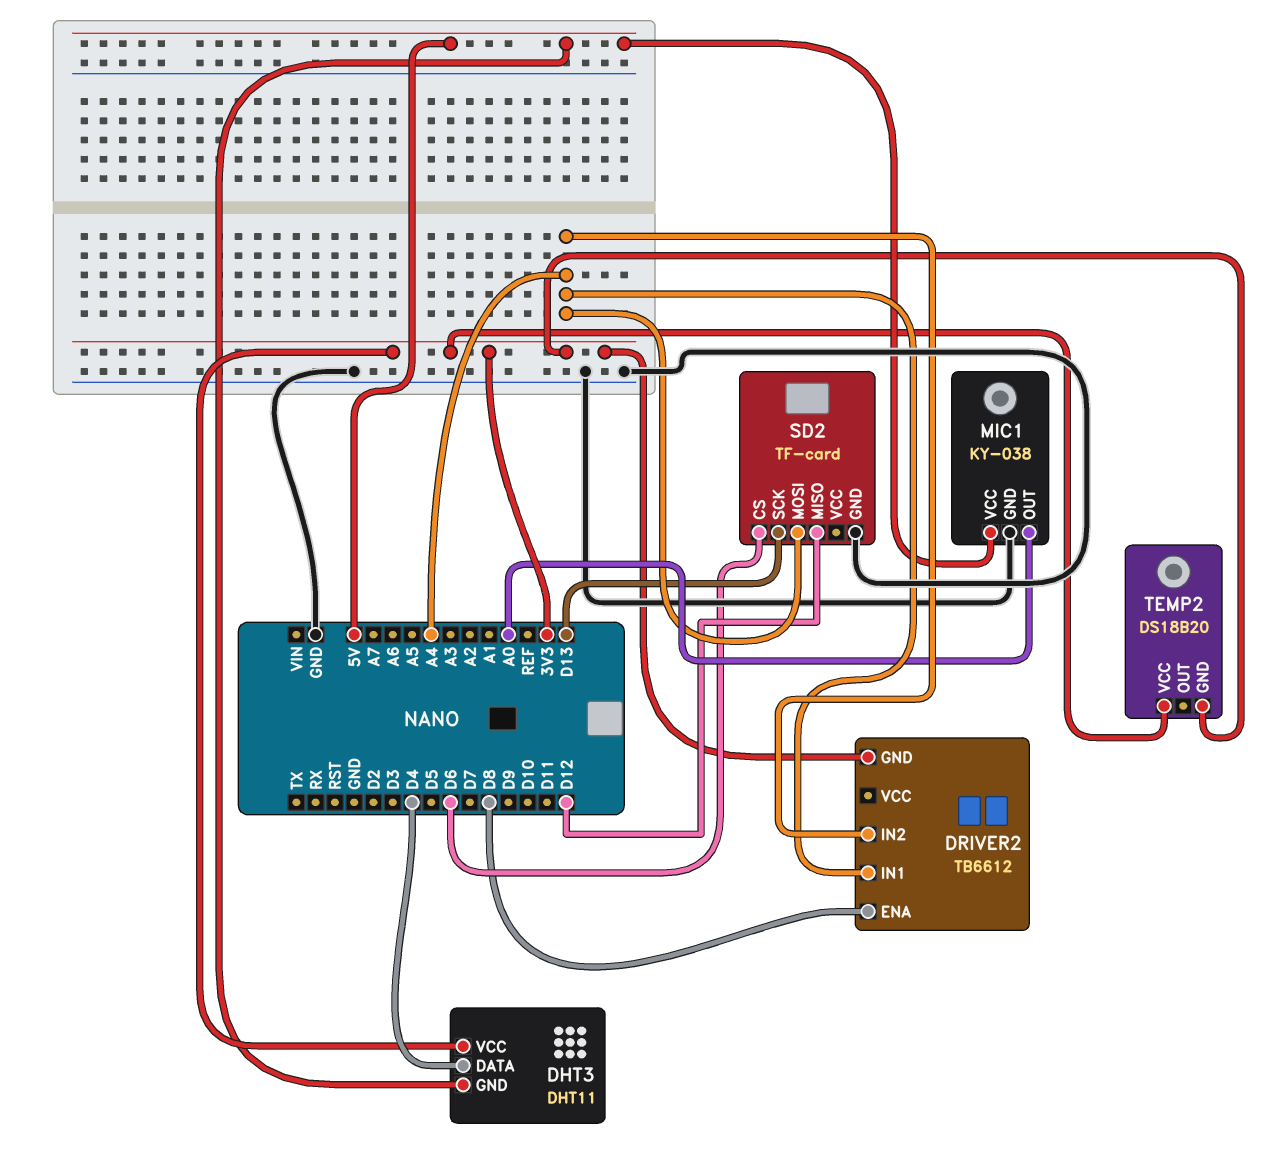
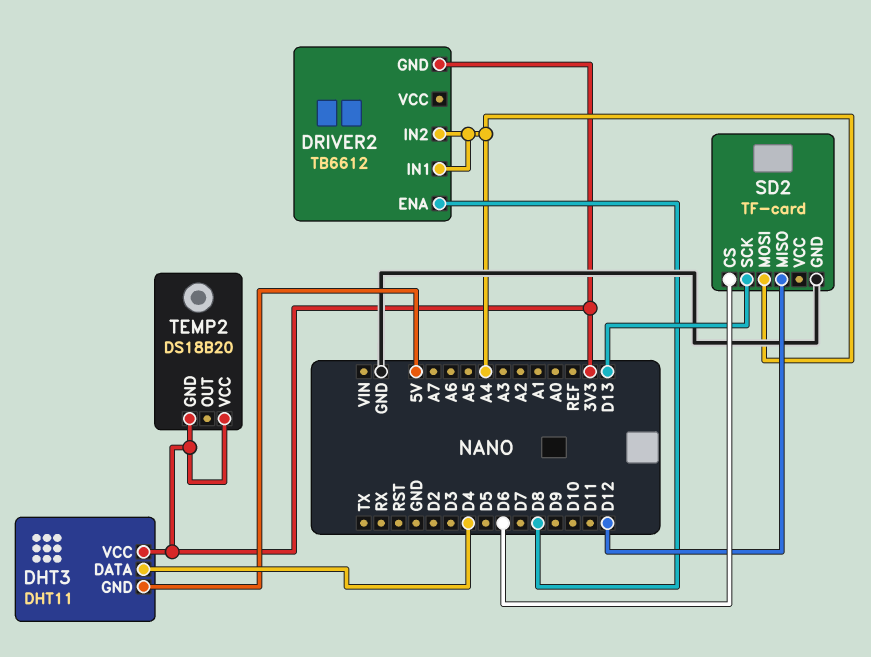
MIC1: KY-038 -> none
MIC1 pin GND: GND -> none
MIC1 pin OUT: A0 -> none
MIC1 pin VCC: 5V -> none

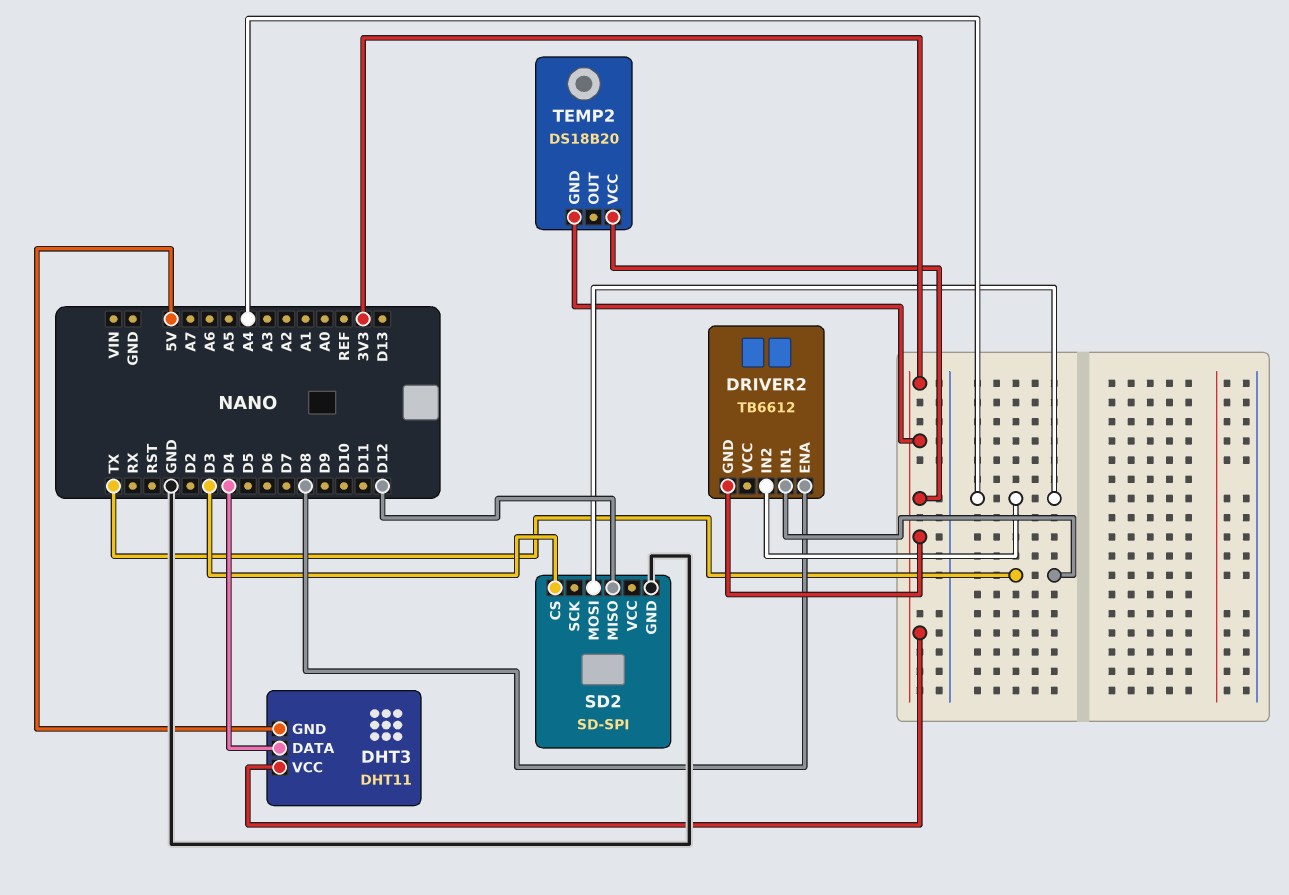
DRIVER2 pin IN1: A4 -> TX
SD2: TF-card -> SD-SPI
SD2 pin CS: D6 -> D3
SD2 pin SCK: D13 -> none

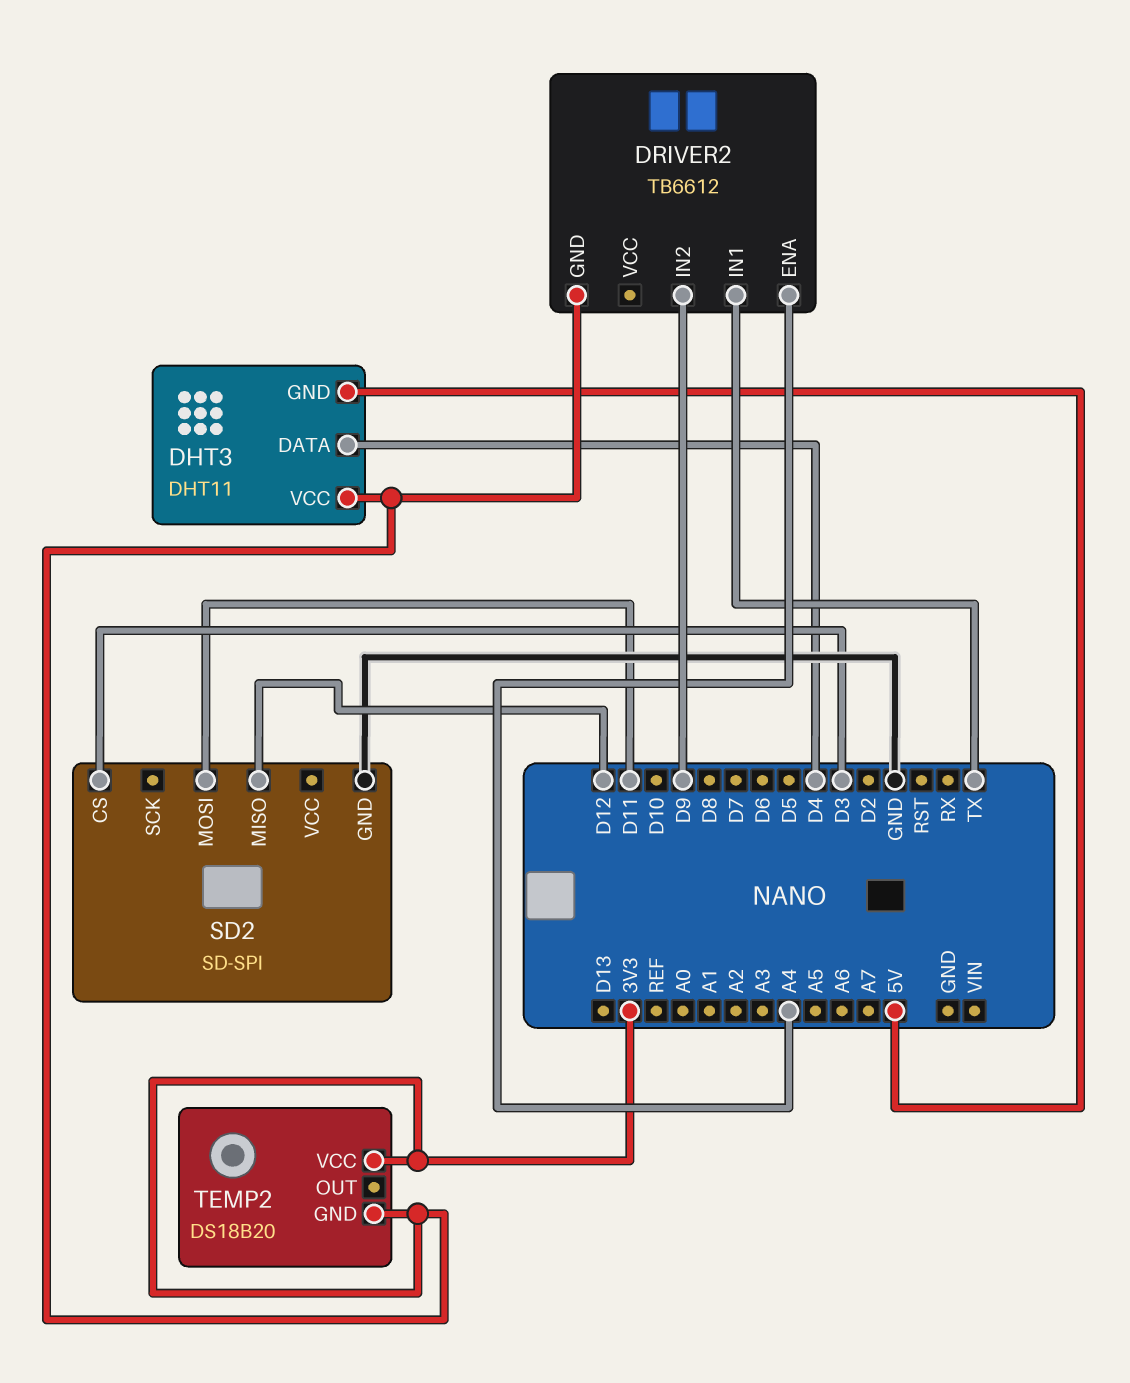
DRIVER2 pin ENA: D8 -> A4
DRIVER2 pin IN2: A4 -> D9
SD2 pin MOSI: A4 -> D11

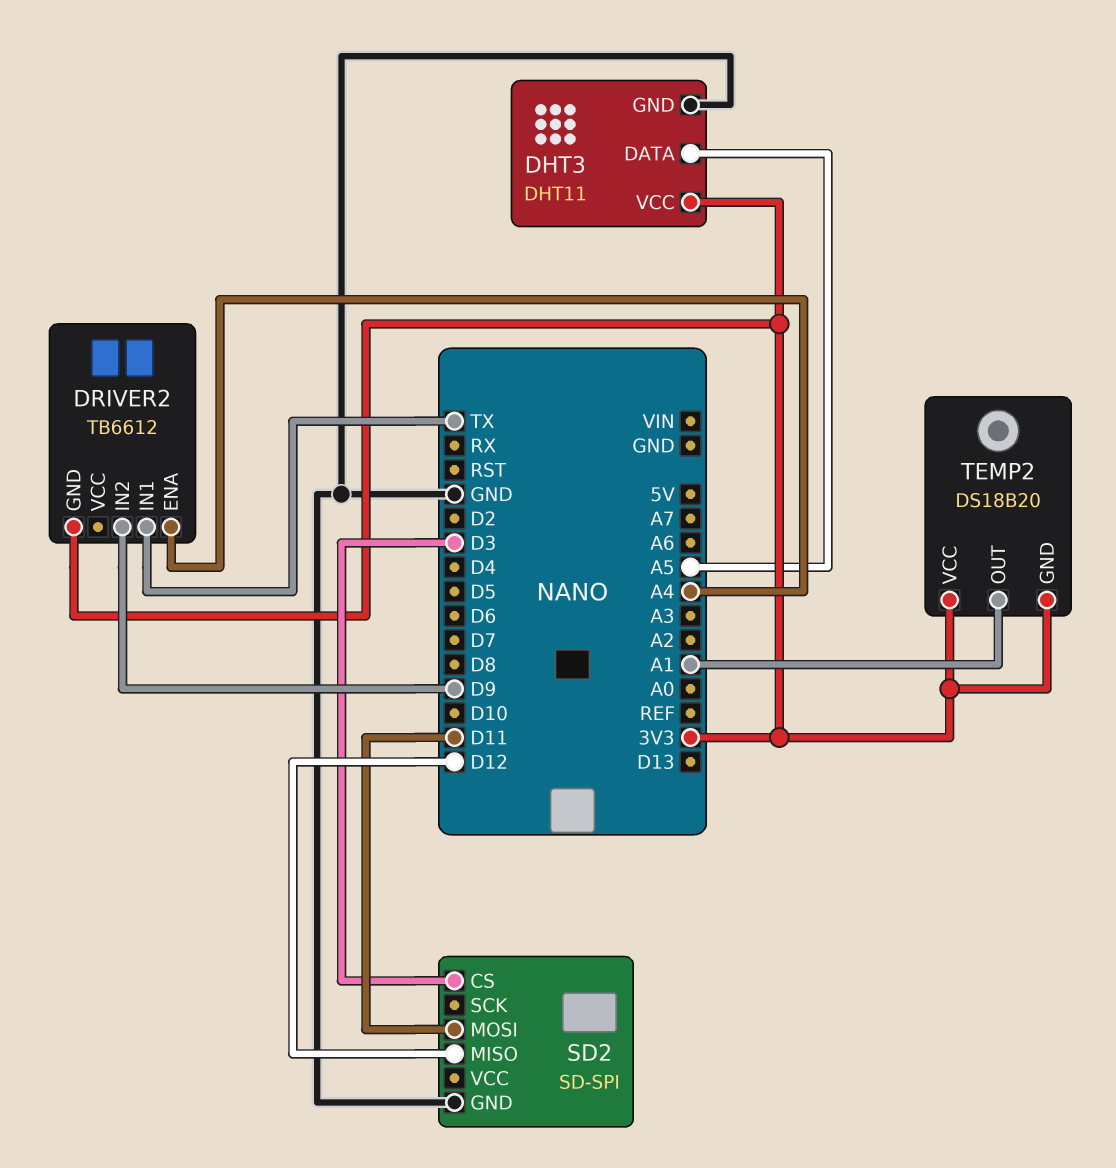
DHT3 pin DATA: D4 -> A5
DHT3 pin GND: 5V -> GND
TEMP2 pin OUT: none -> A1

